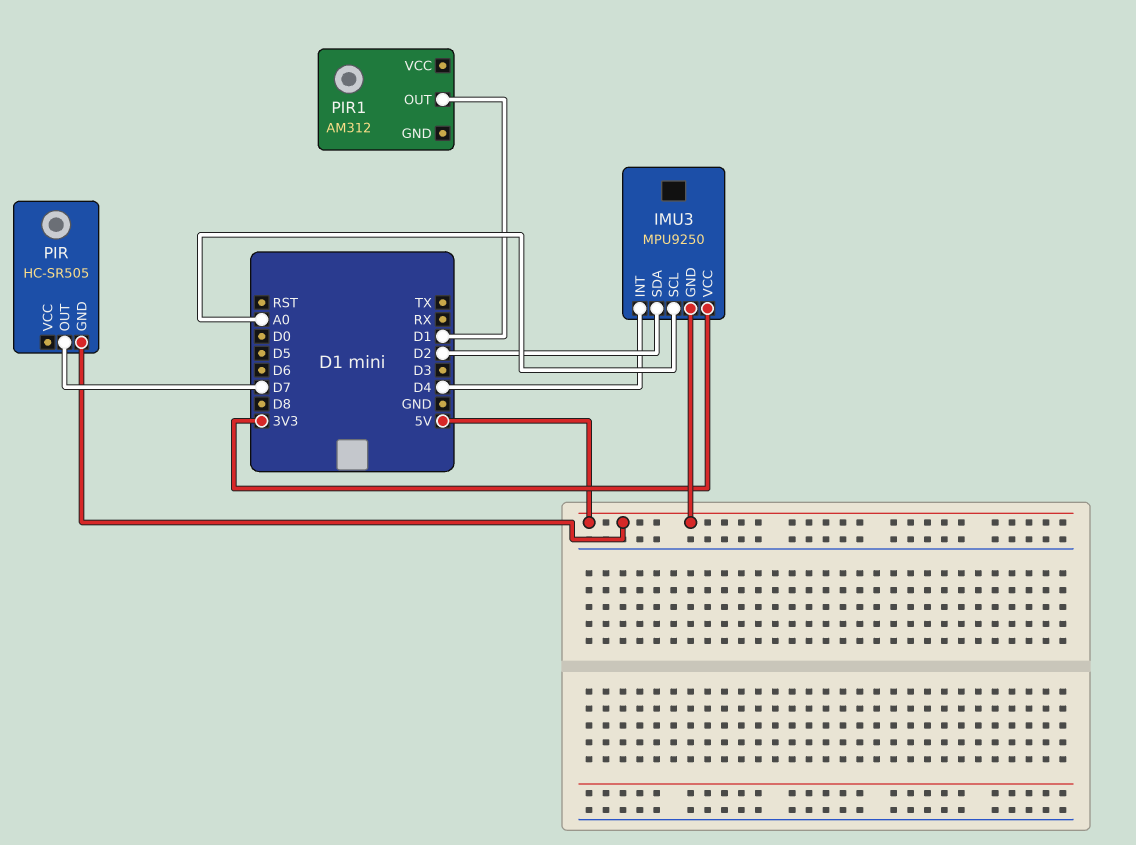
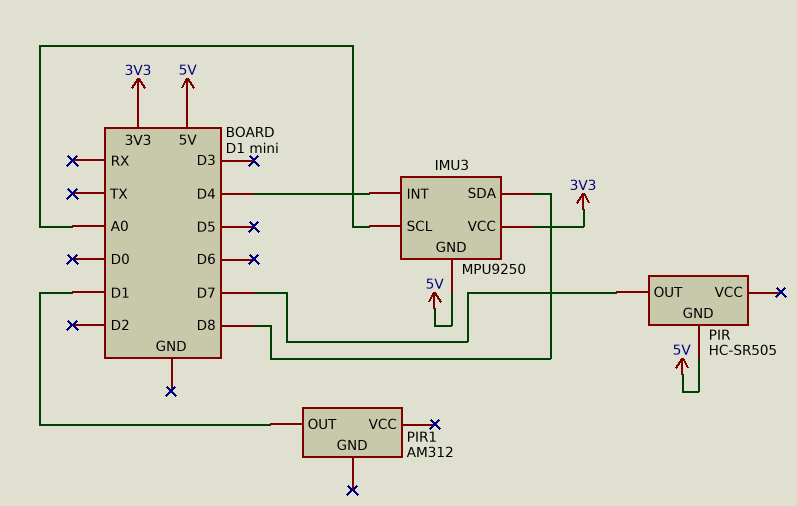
IMU3 pin SDA: D2 -> D8

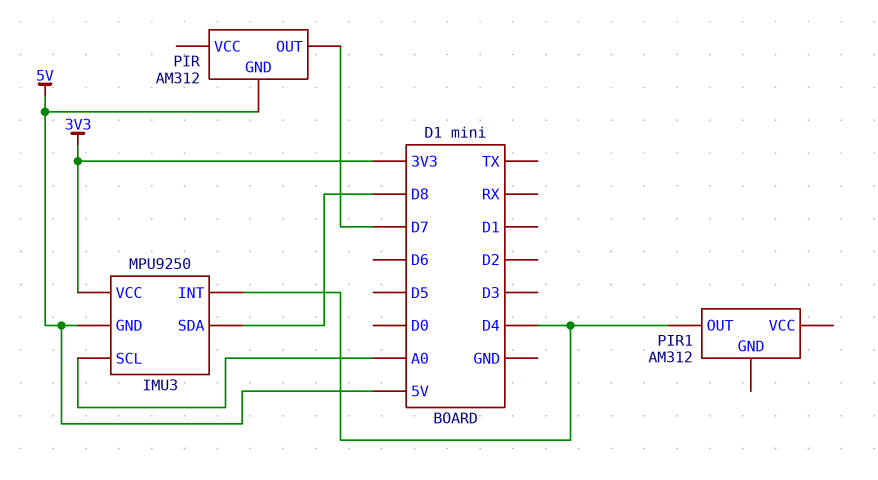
PIR: HC-SR505 -> AM312
PIR1 pin OUT: D1 -> D4

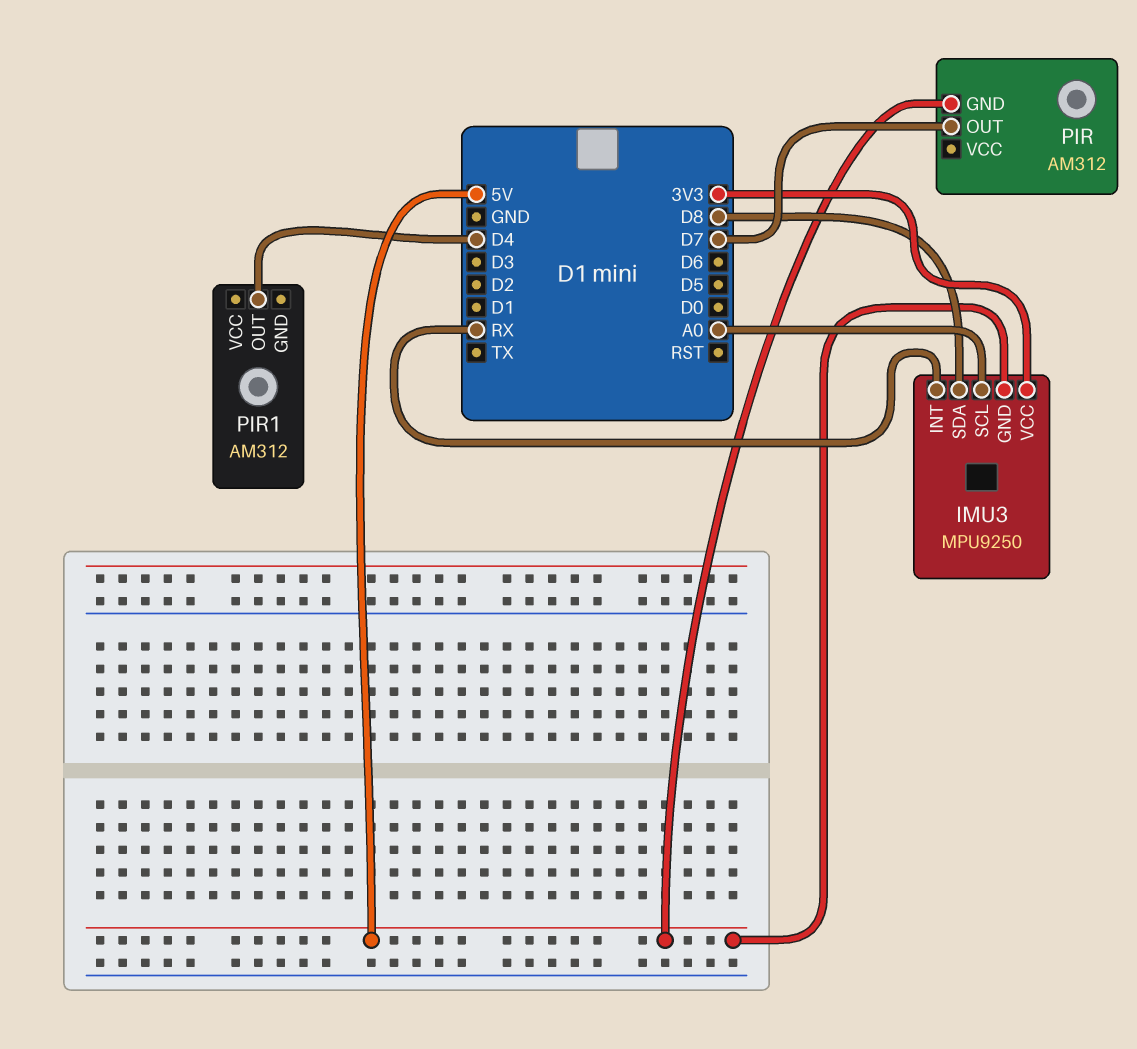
IMU3 pin INT: D4 -> RX

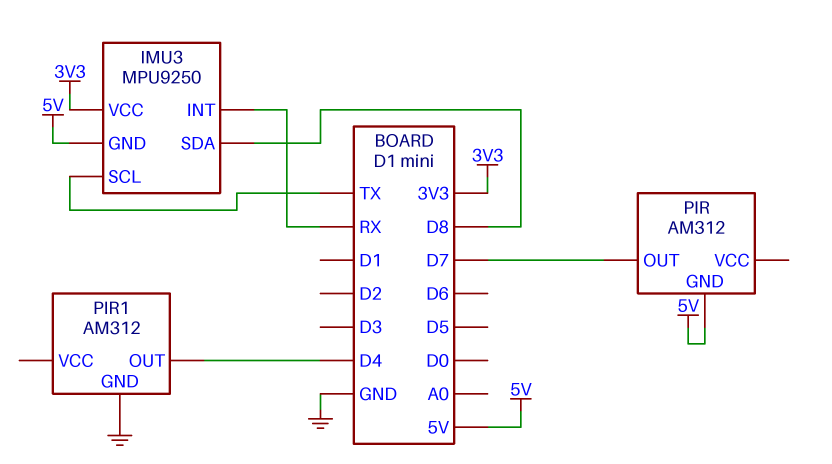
IMU3 pin SCL: A0 -> TX
PIR1 pin GND: none -> GND

